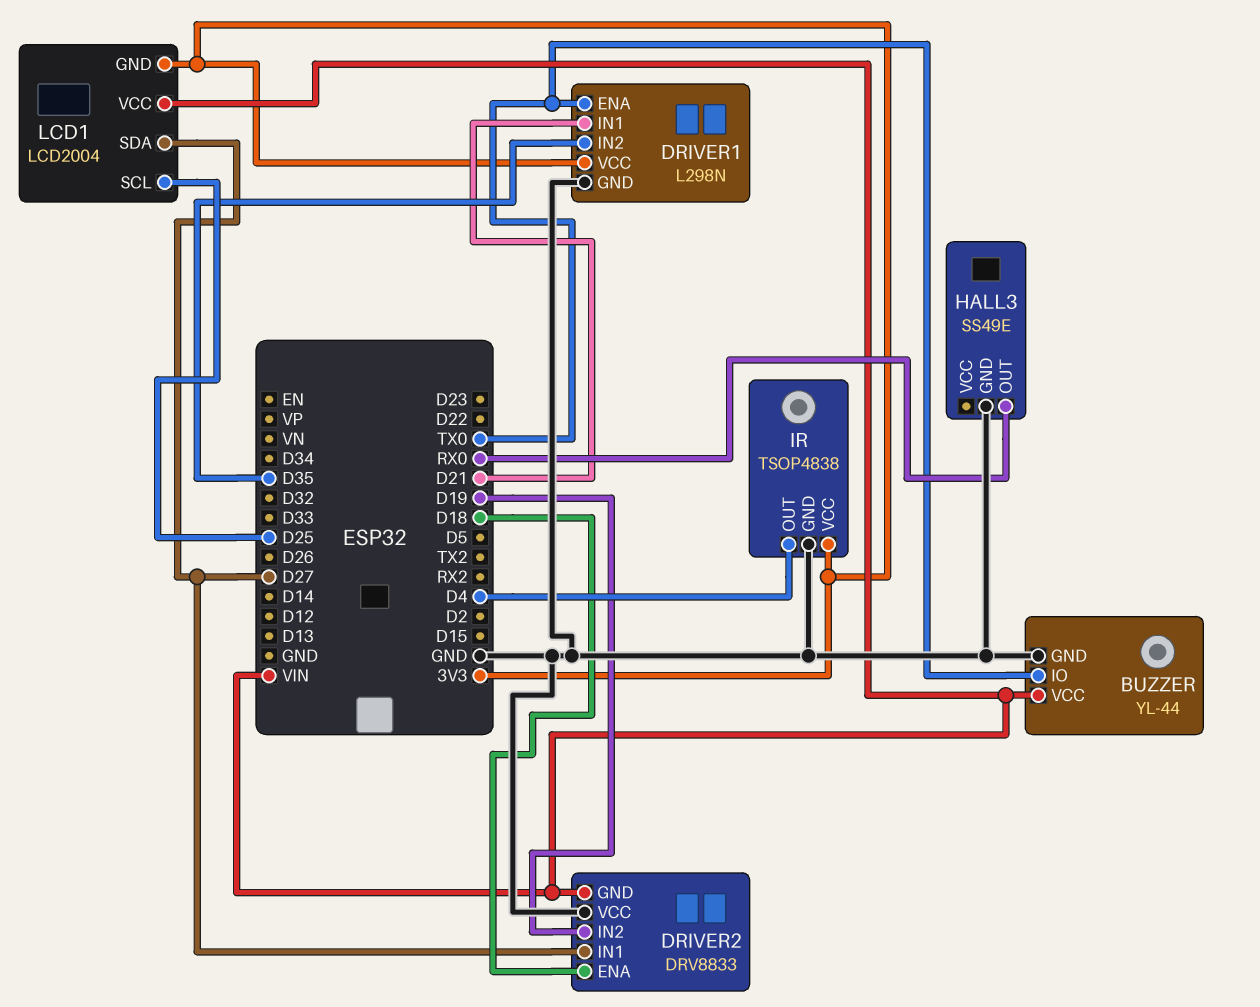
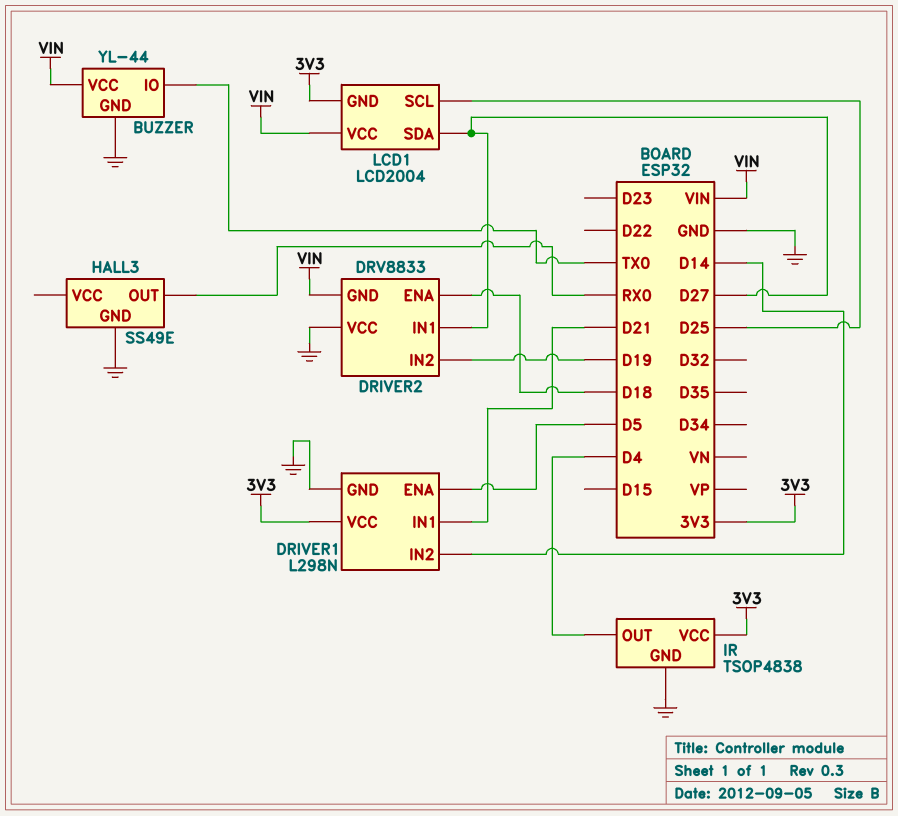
DRIVER1 pin ENA: TX0 -> D5
DRIVER1 pin IN2: D35 -> D14

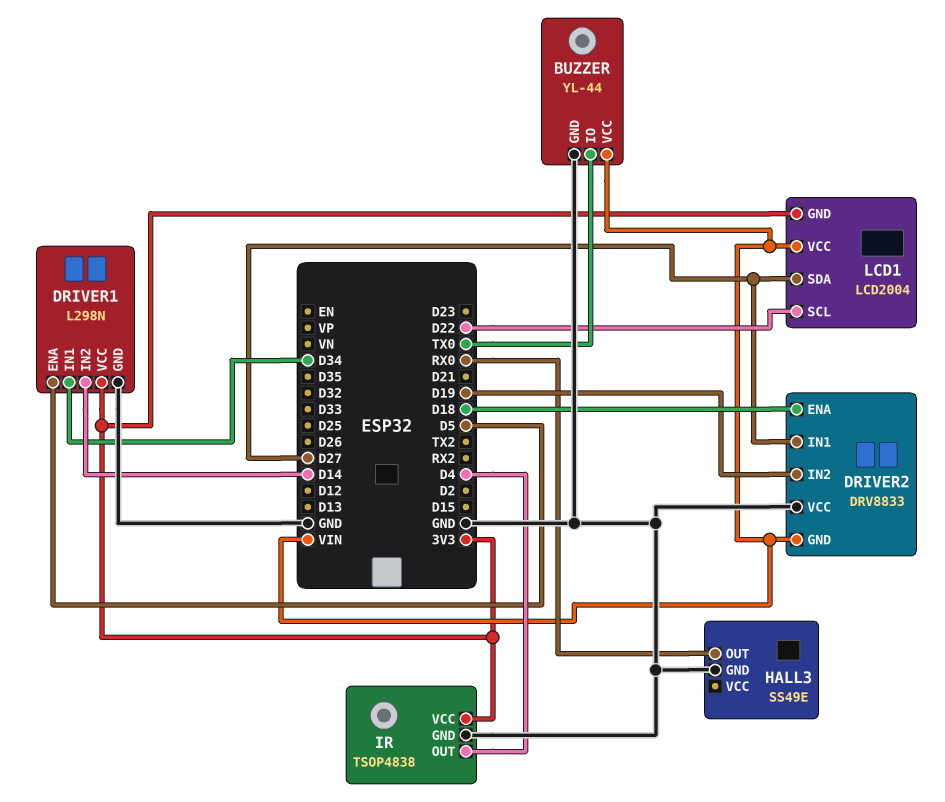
DRIVER1 pin IN1: D21 -> D34
LCD1 pin SCL: D25 -> D22

